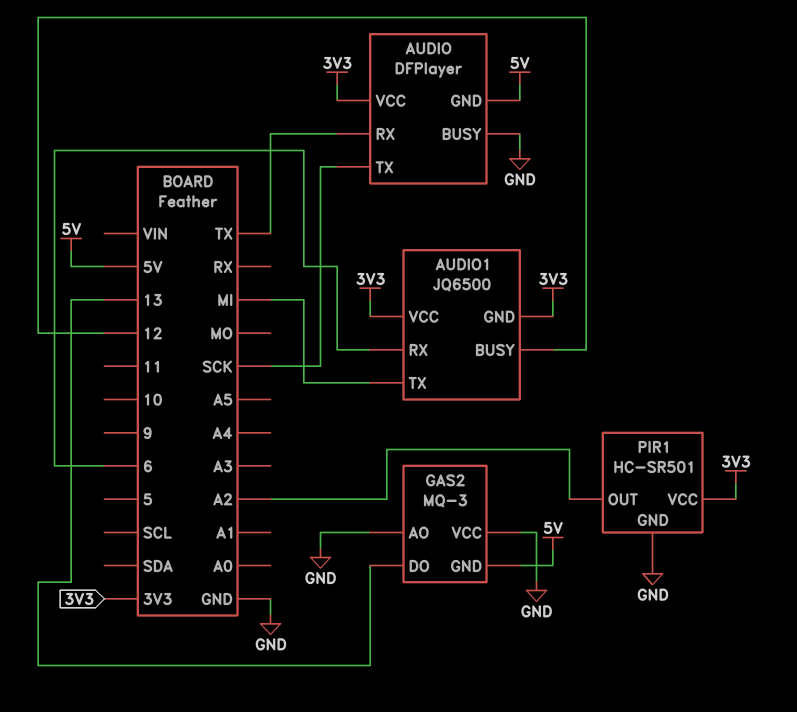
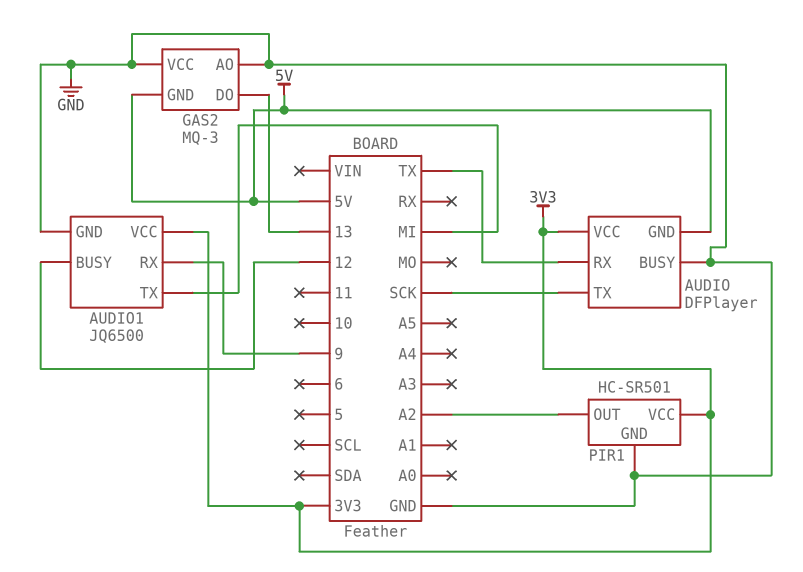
AUDIO1 pin GND: 3V3 -> GND
AUDIO1 pin RX: 6 -> 9

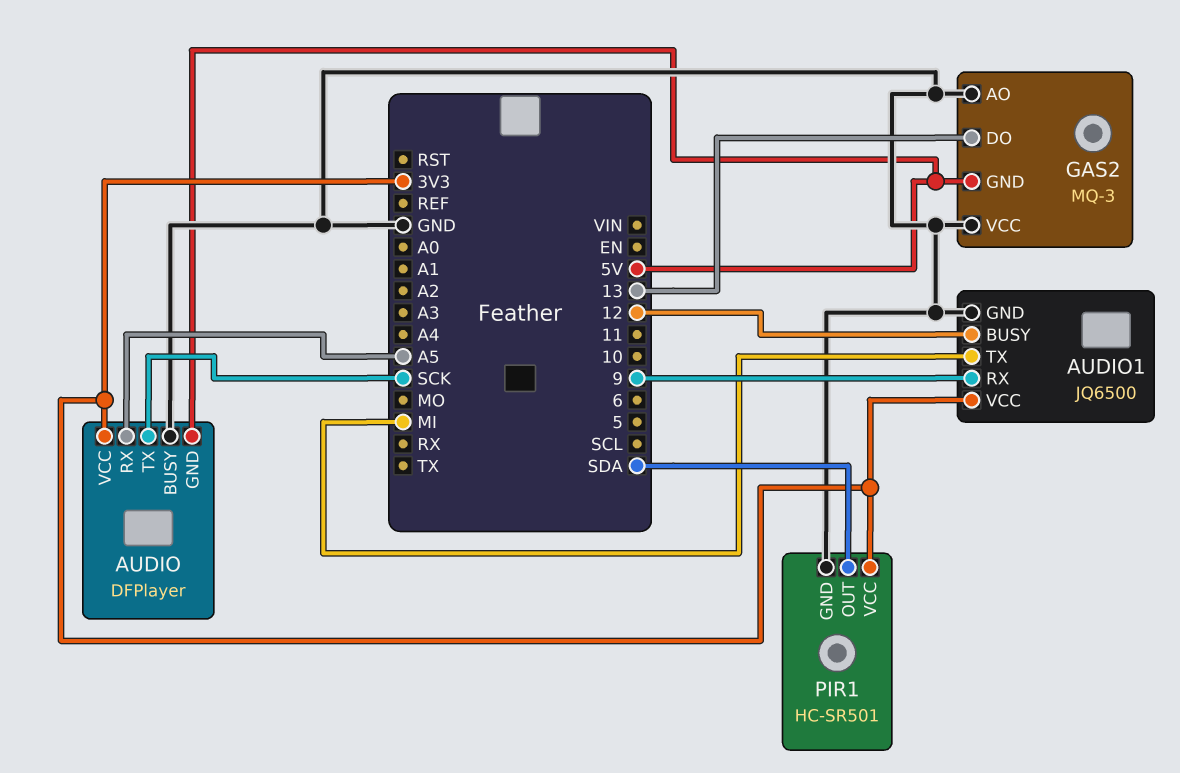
AUDIO pin RX: TX -> A5
PIR1 pin OUT: A2 -> SDA

